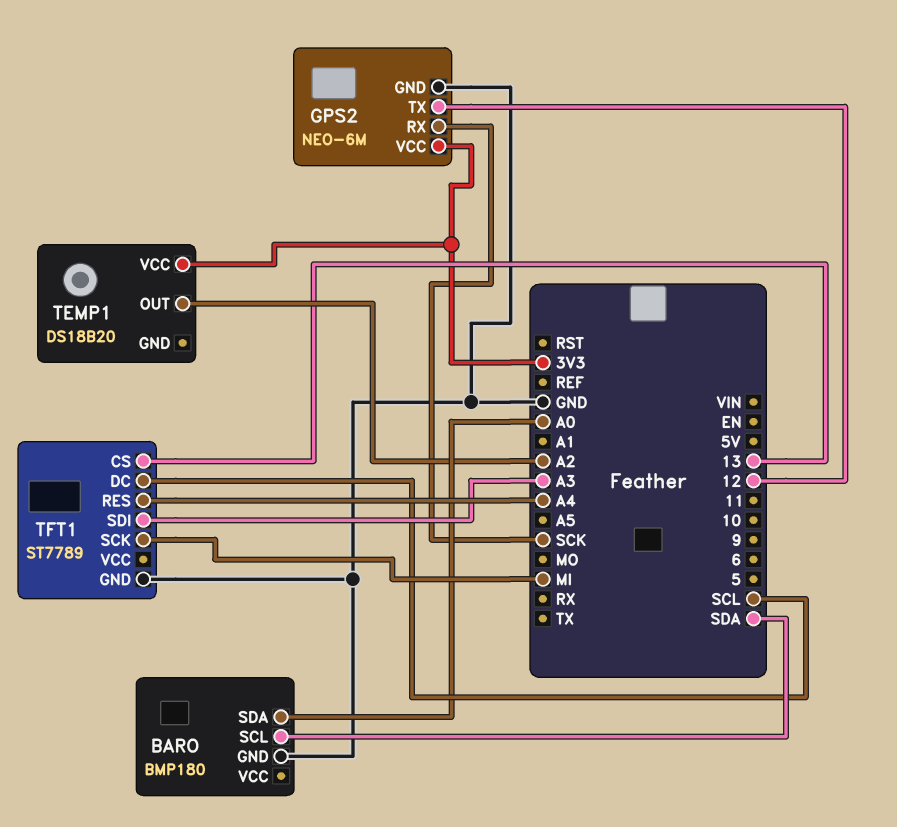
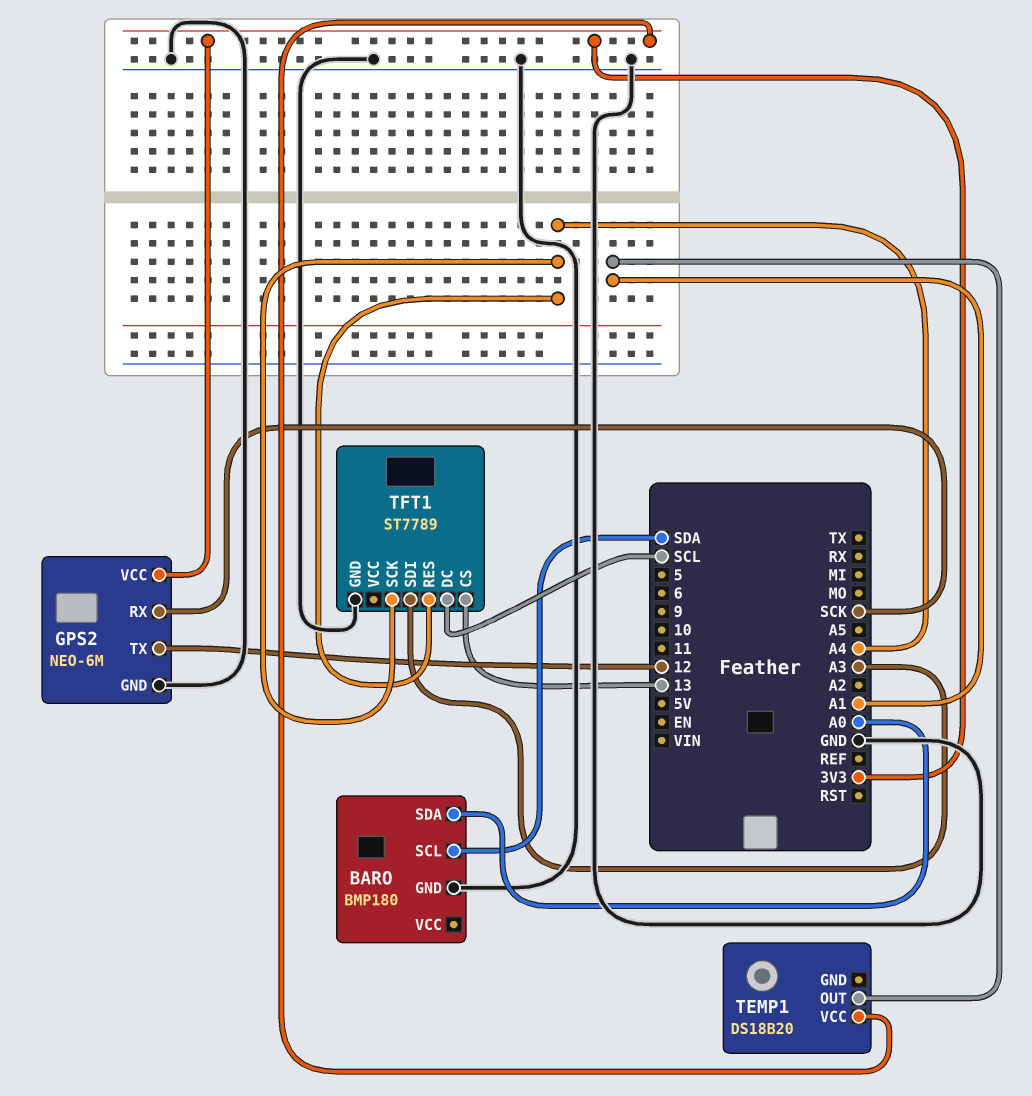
TEMP1 pin OUT: A2 -> A1
TFT1 pin SCK: MI -> A4

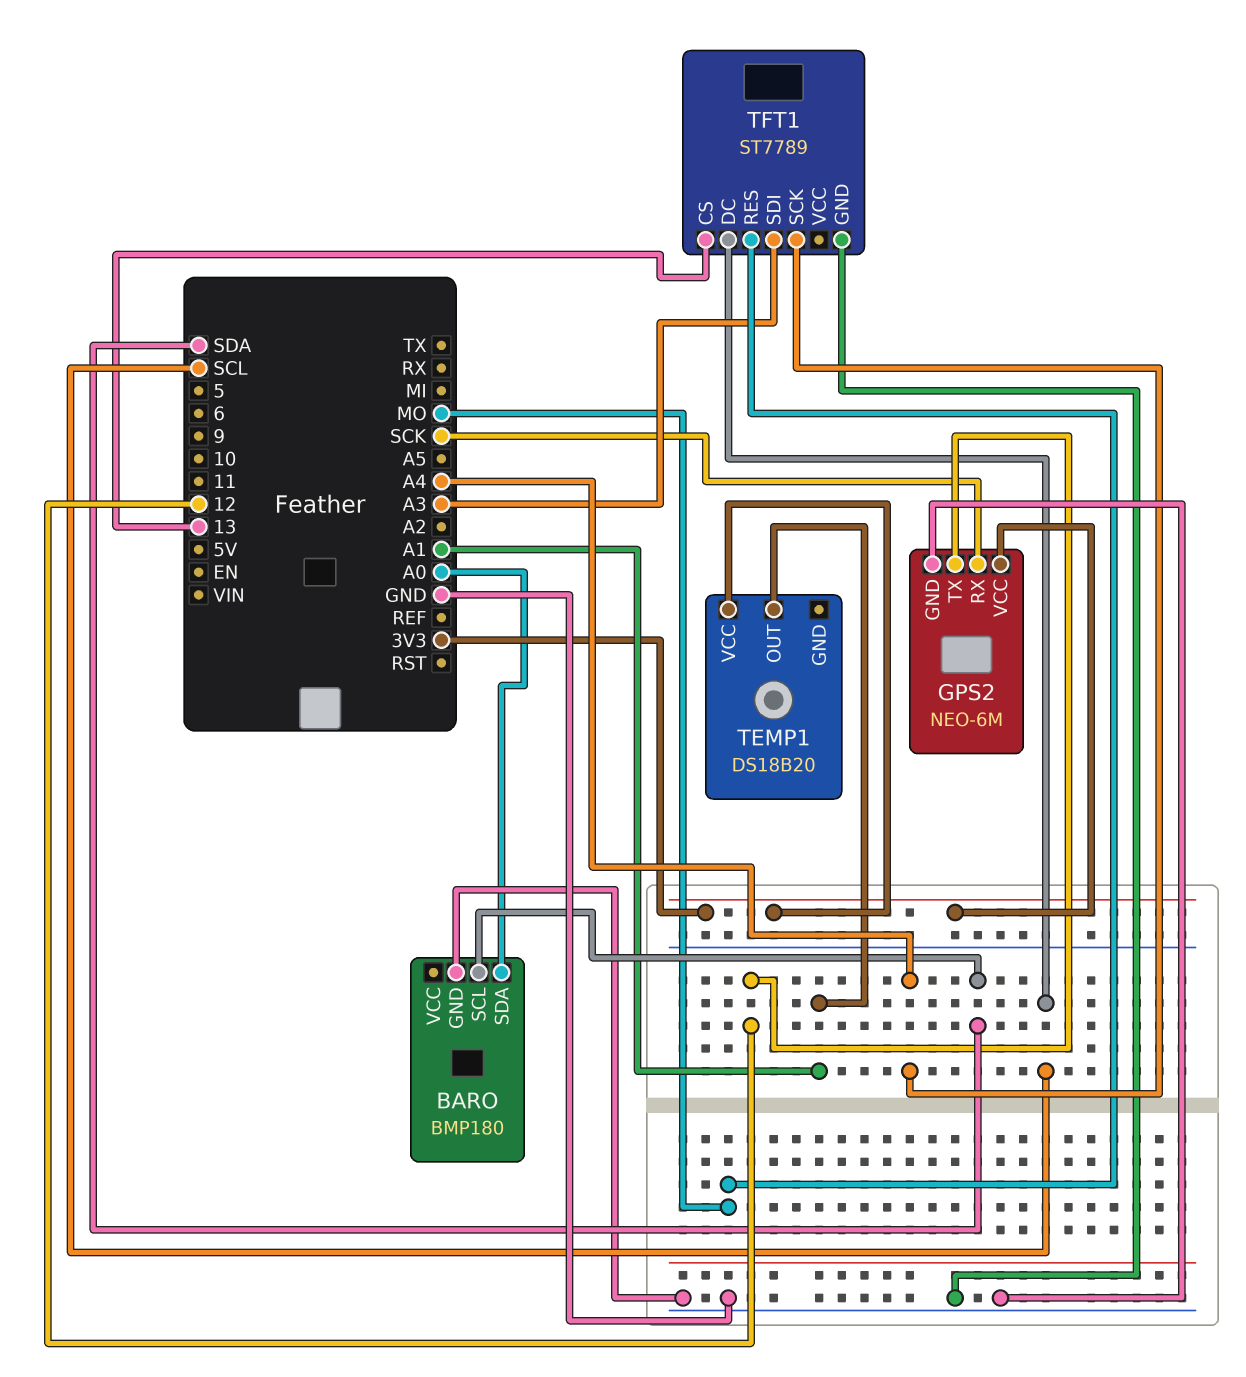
TFT1 pin RES: A4 -> MO

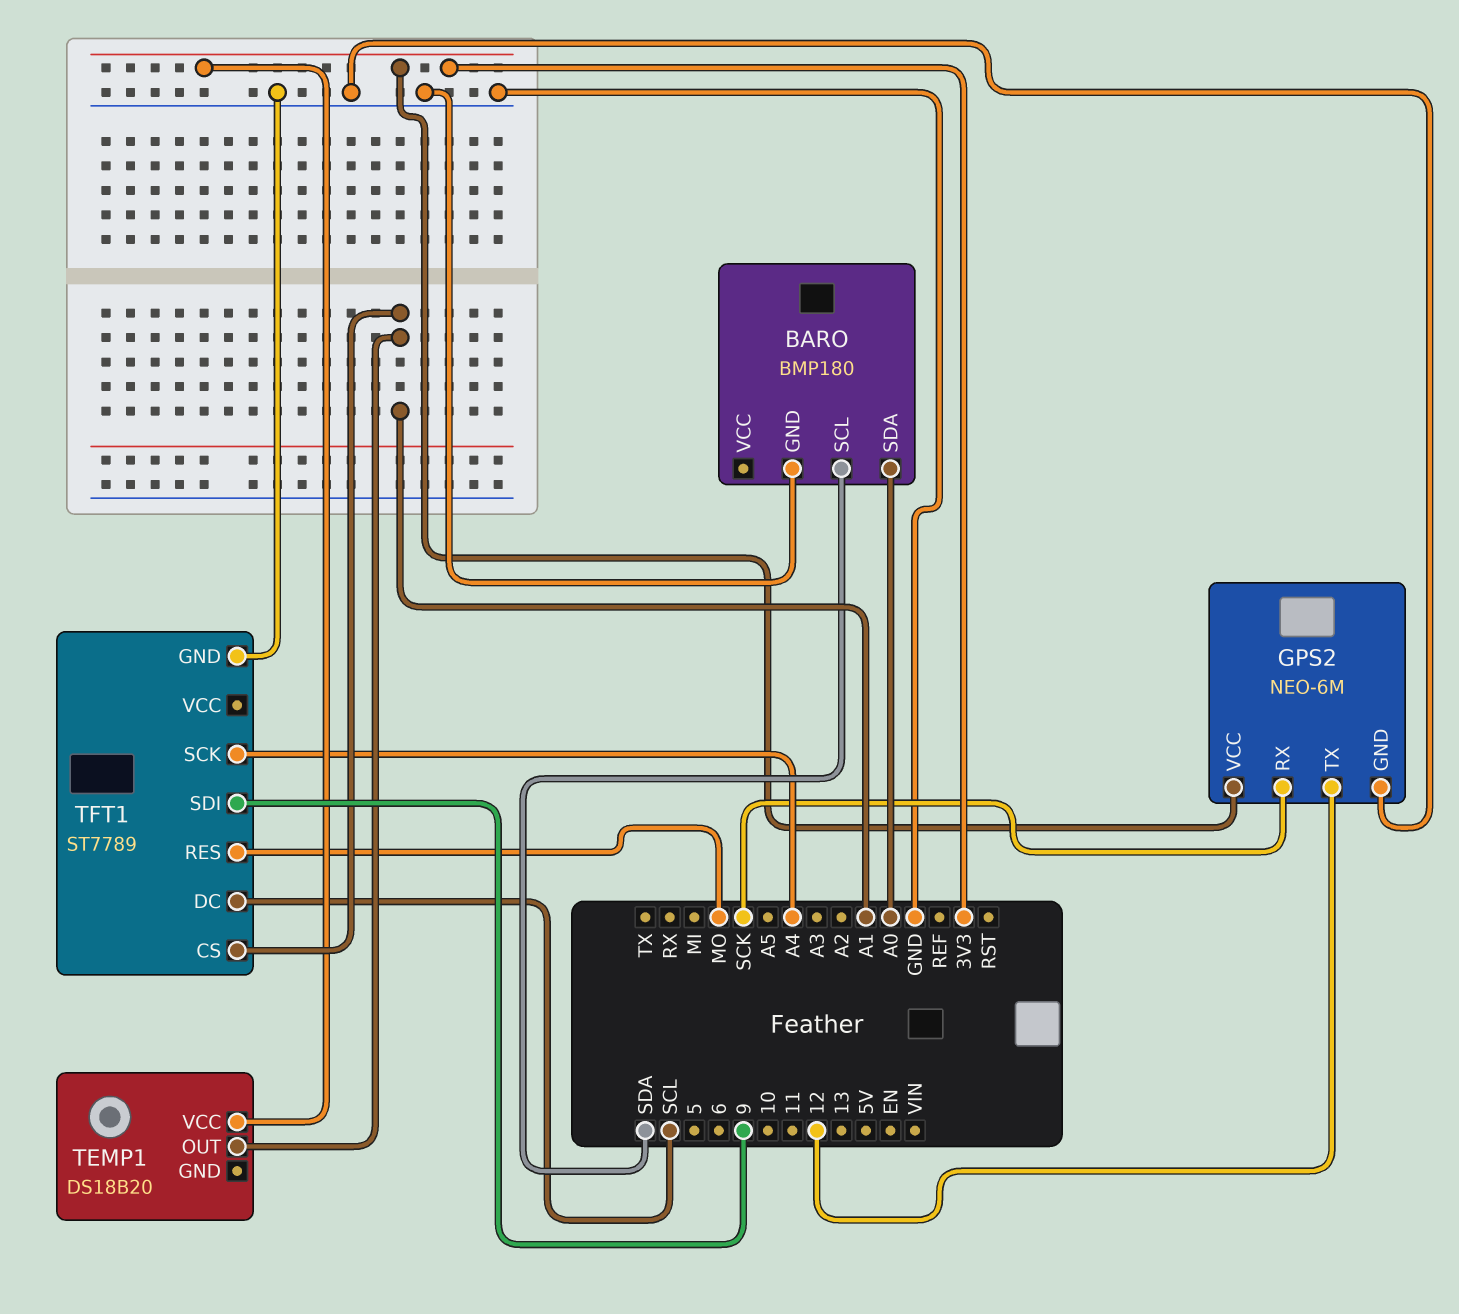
TFT1 pin CS: 13 -> A1
TFT1 pin SDI: A3 -> 9

